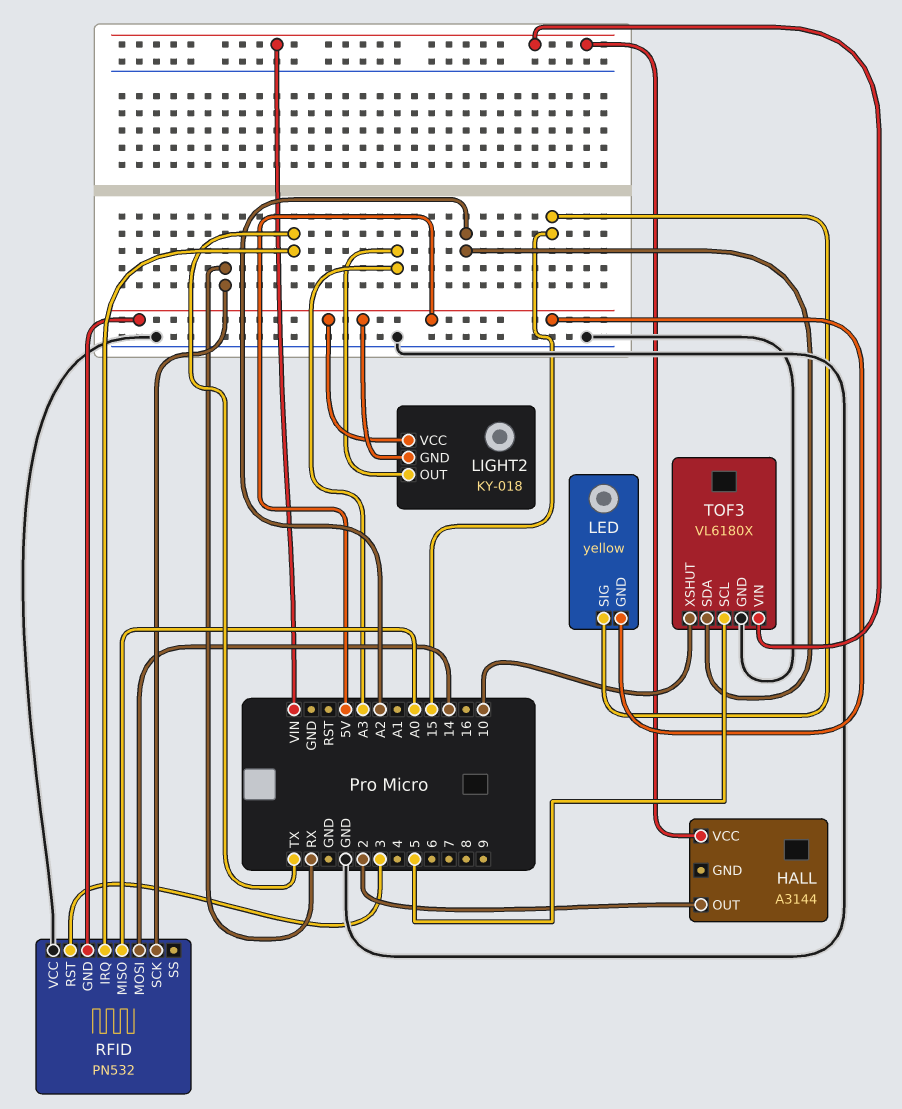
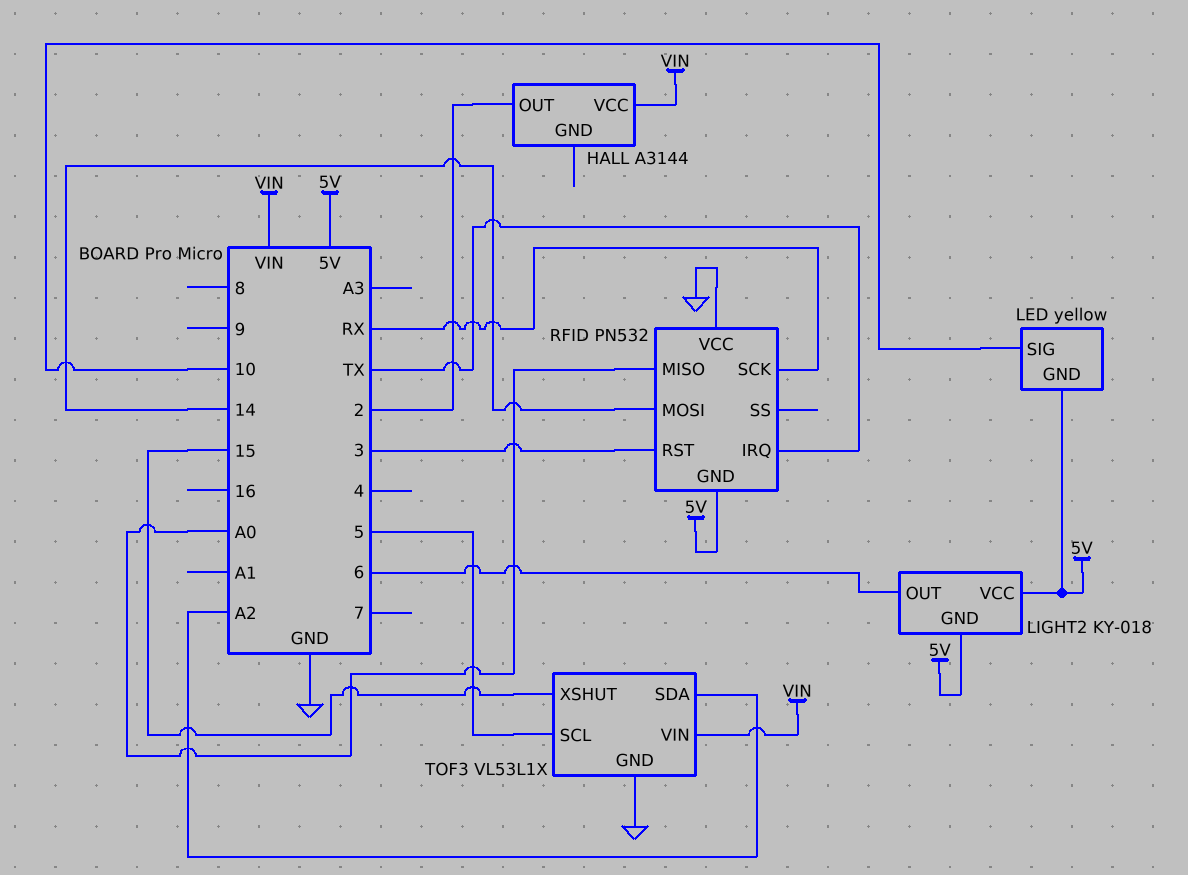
LED pin SIG: 15 -> 10
LIGHT2 pin OUT: A3 -> 6
TOF3: VL6180X -> VL53L1X
TOF3 pin XSHUT: 10 -> 15

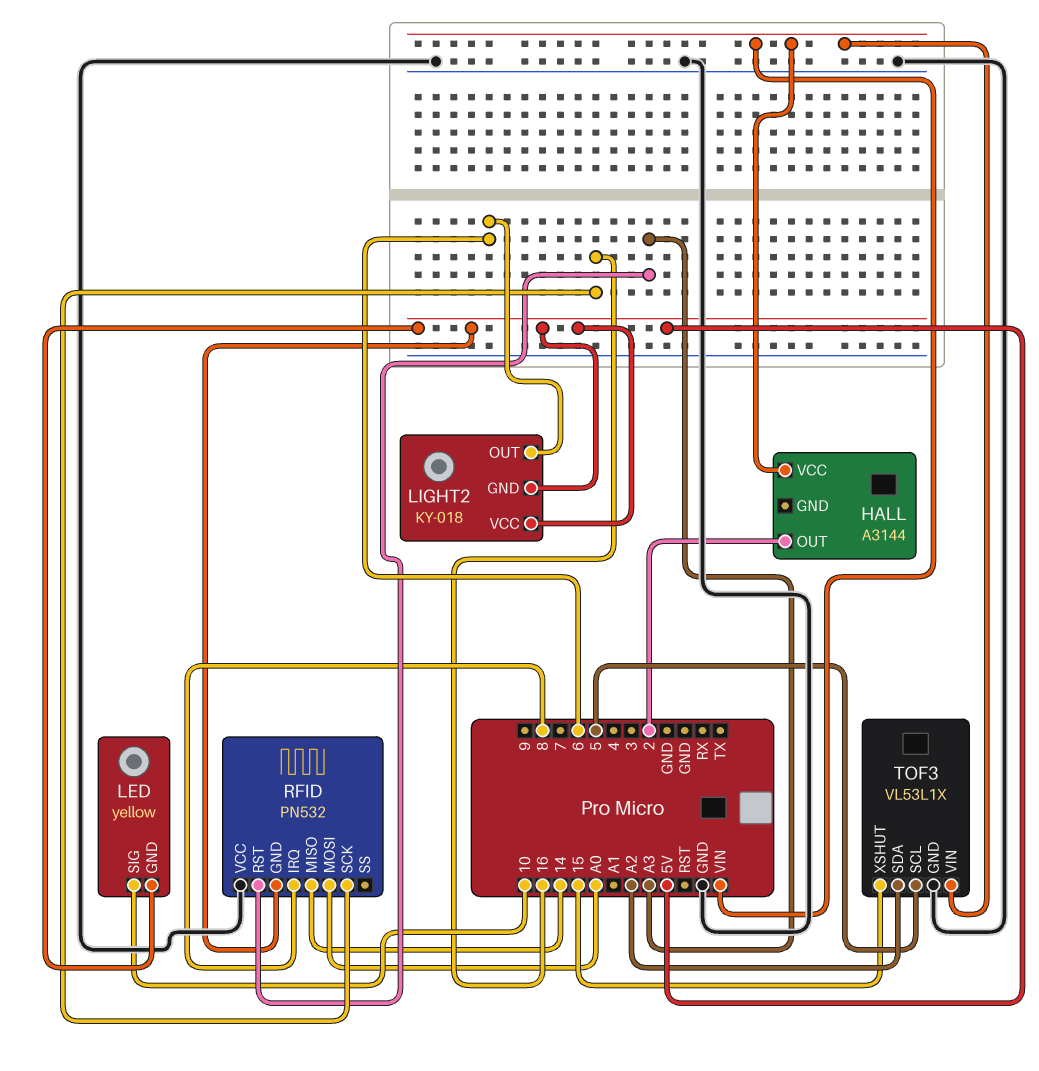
RFID pin IRQ: TX -> 8
RFID pin MISO: A0 -> 14
RFID pin MOSI: 14 -> A0
RFID pin RST: 3 -> A3
RFID pin SCK: RX -> 16

